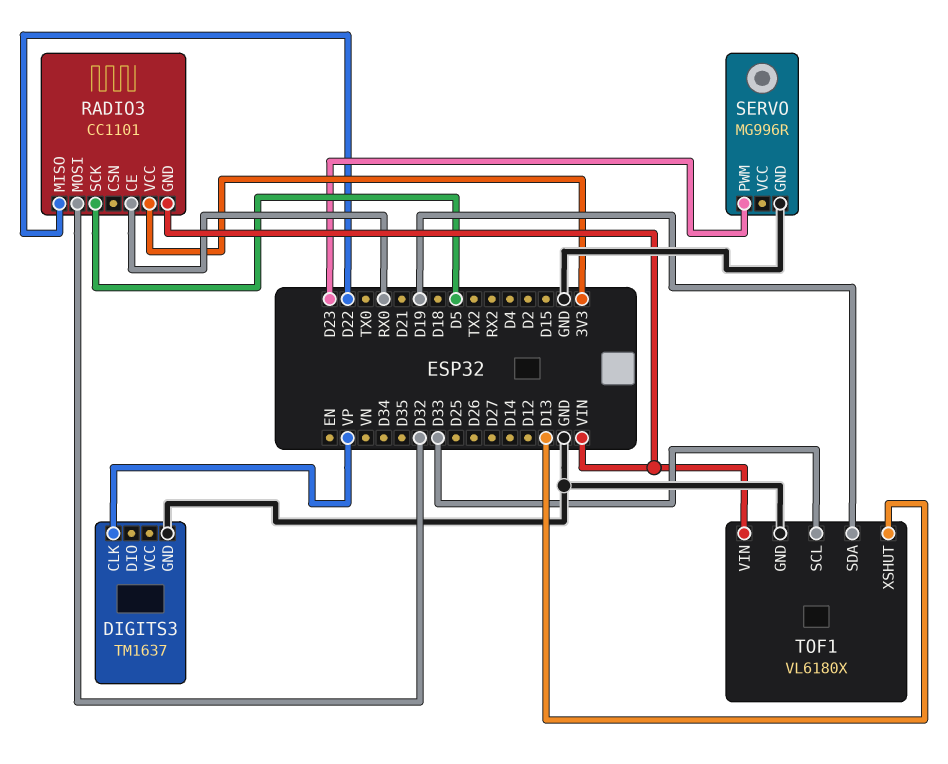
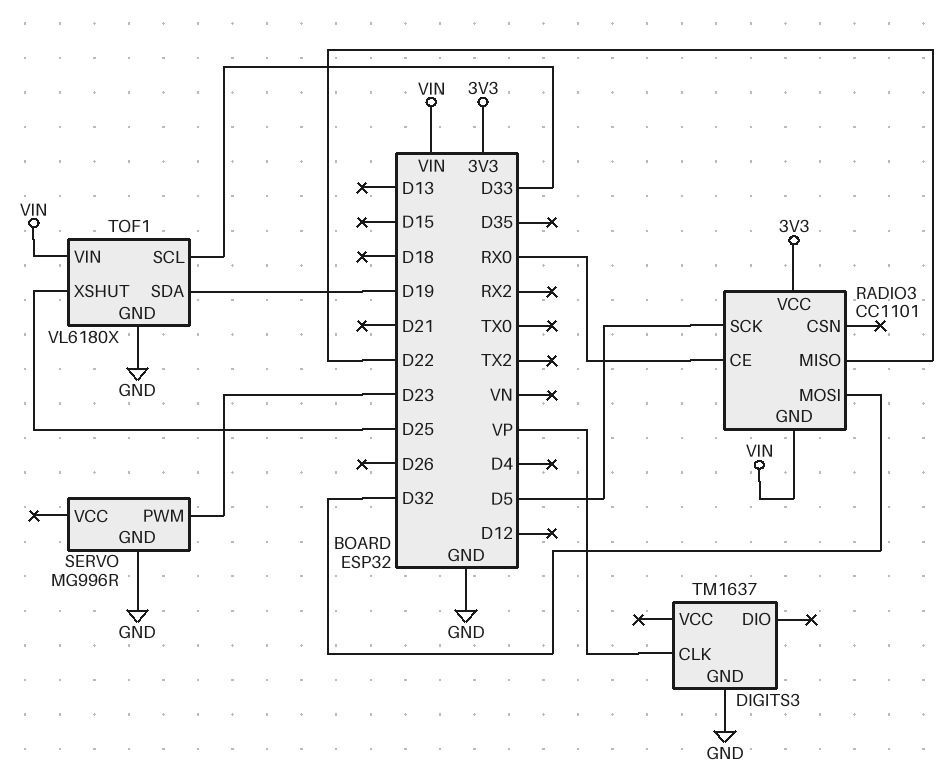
TOF1 pin XSHUT: D13 -> D25

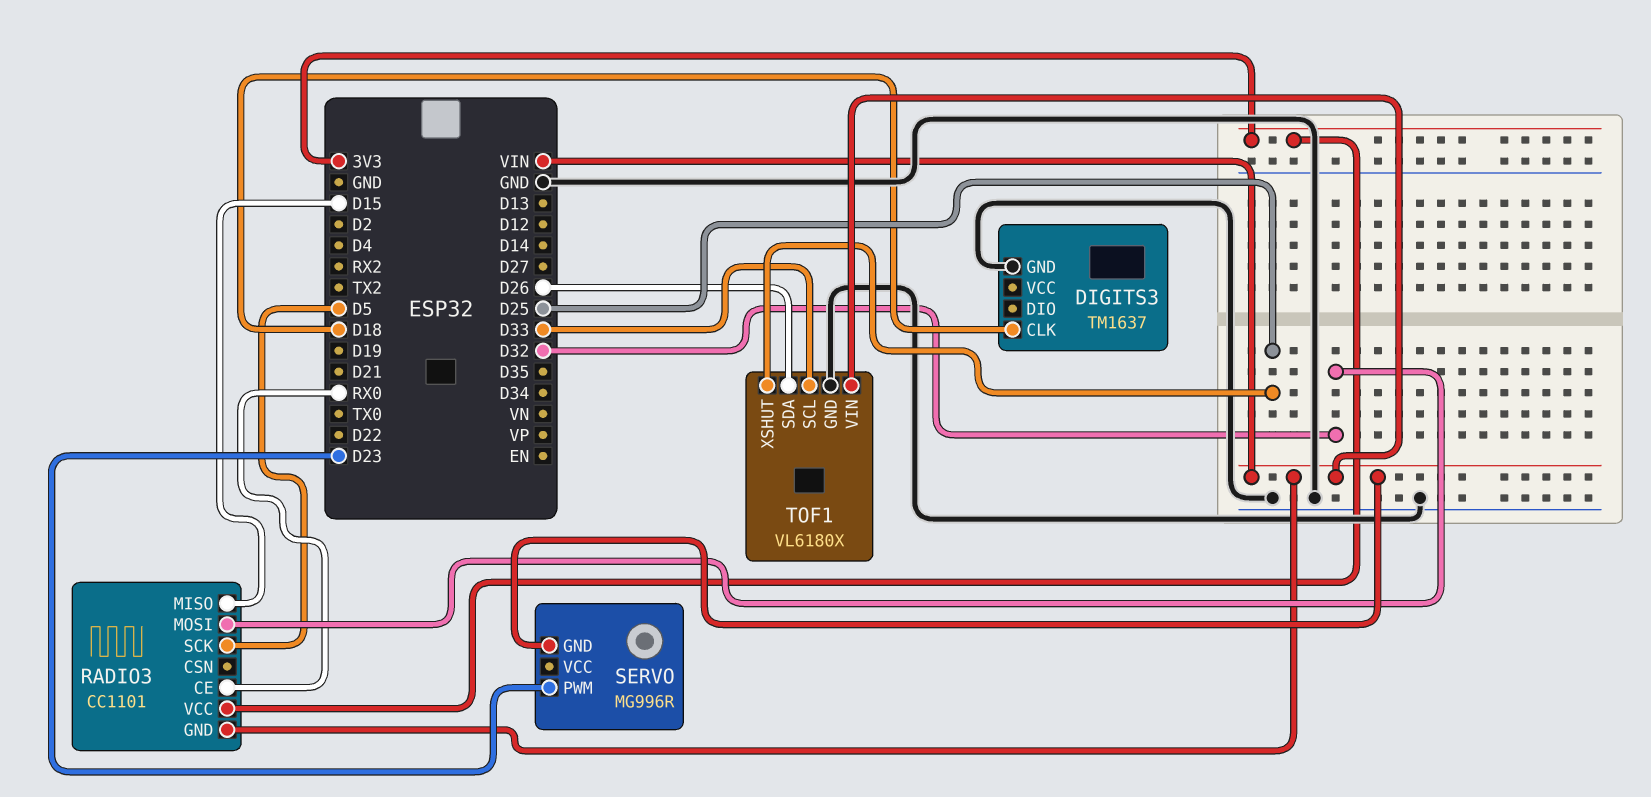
DIGITS3 pin CLK: VP -> D18
RADIO3 pin MISO: D22 -> D15
SERVO pin GND: GND -> VIN
TOF1 pin SDA: D19 -> D26

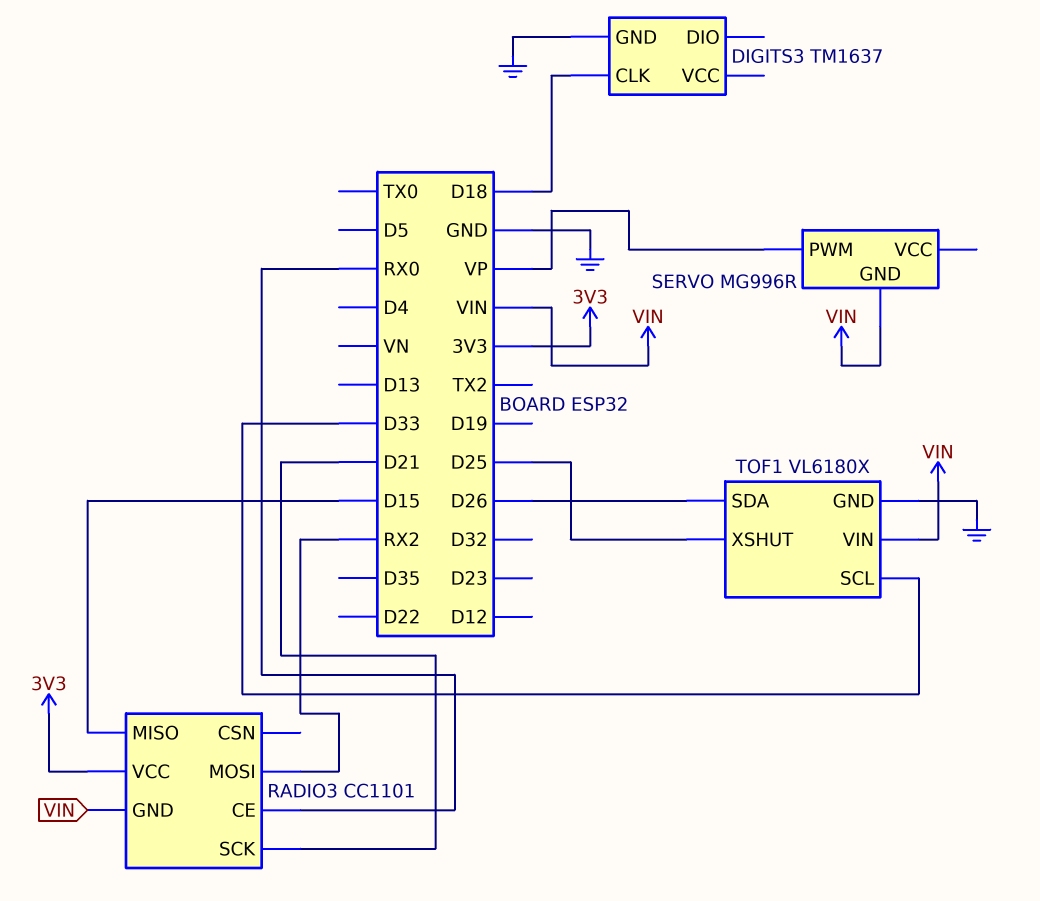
RADIO3 pin MOSI: D32 -> RX2
RADIO3 pin SCK: D5 -> D21
SERVO pin PWM: D23 -> VP

